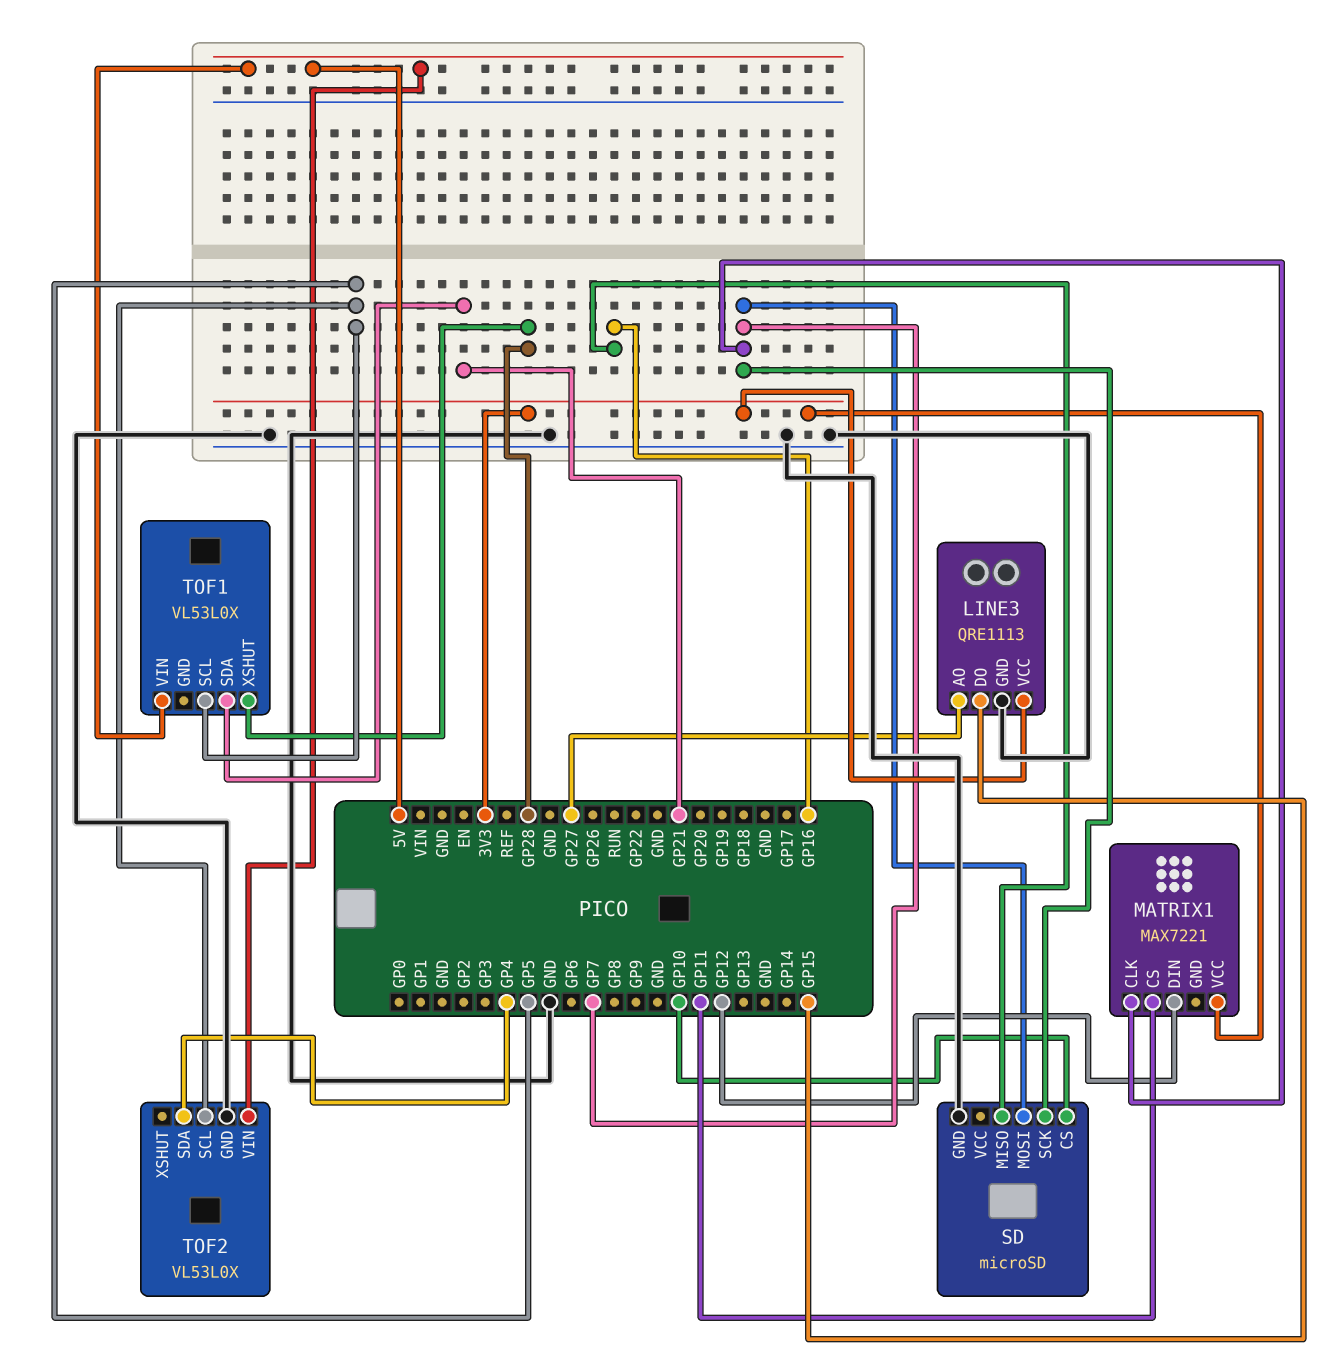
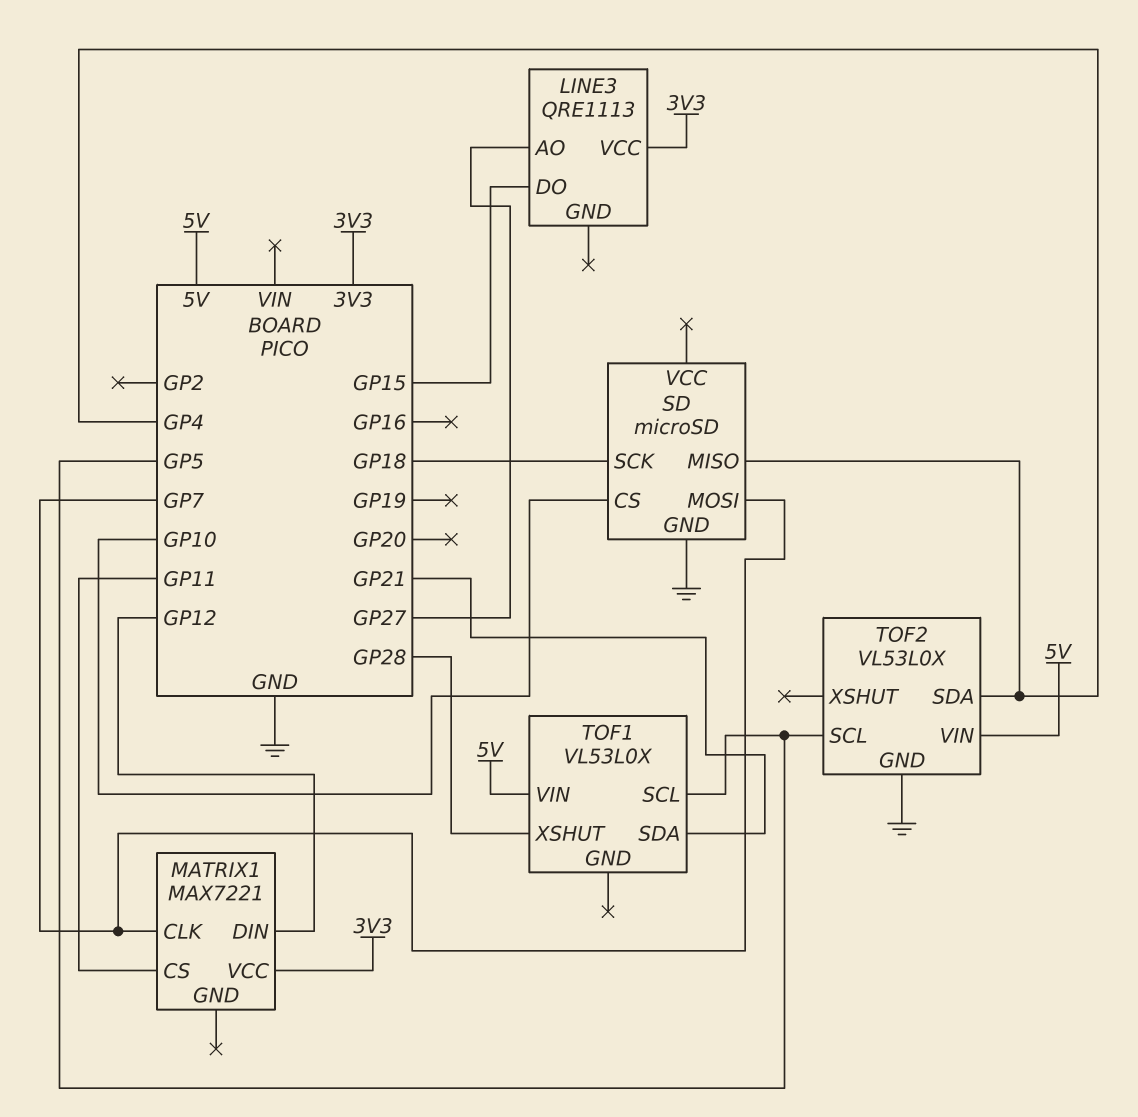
LINE3 pin GND: GND -> none
SD pin MISO: GP16 -> GP4
SD pin SCK: GP7 -> GP18

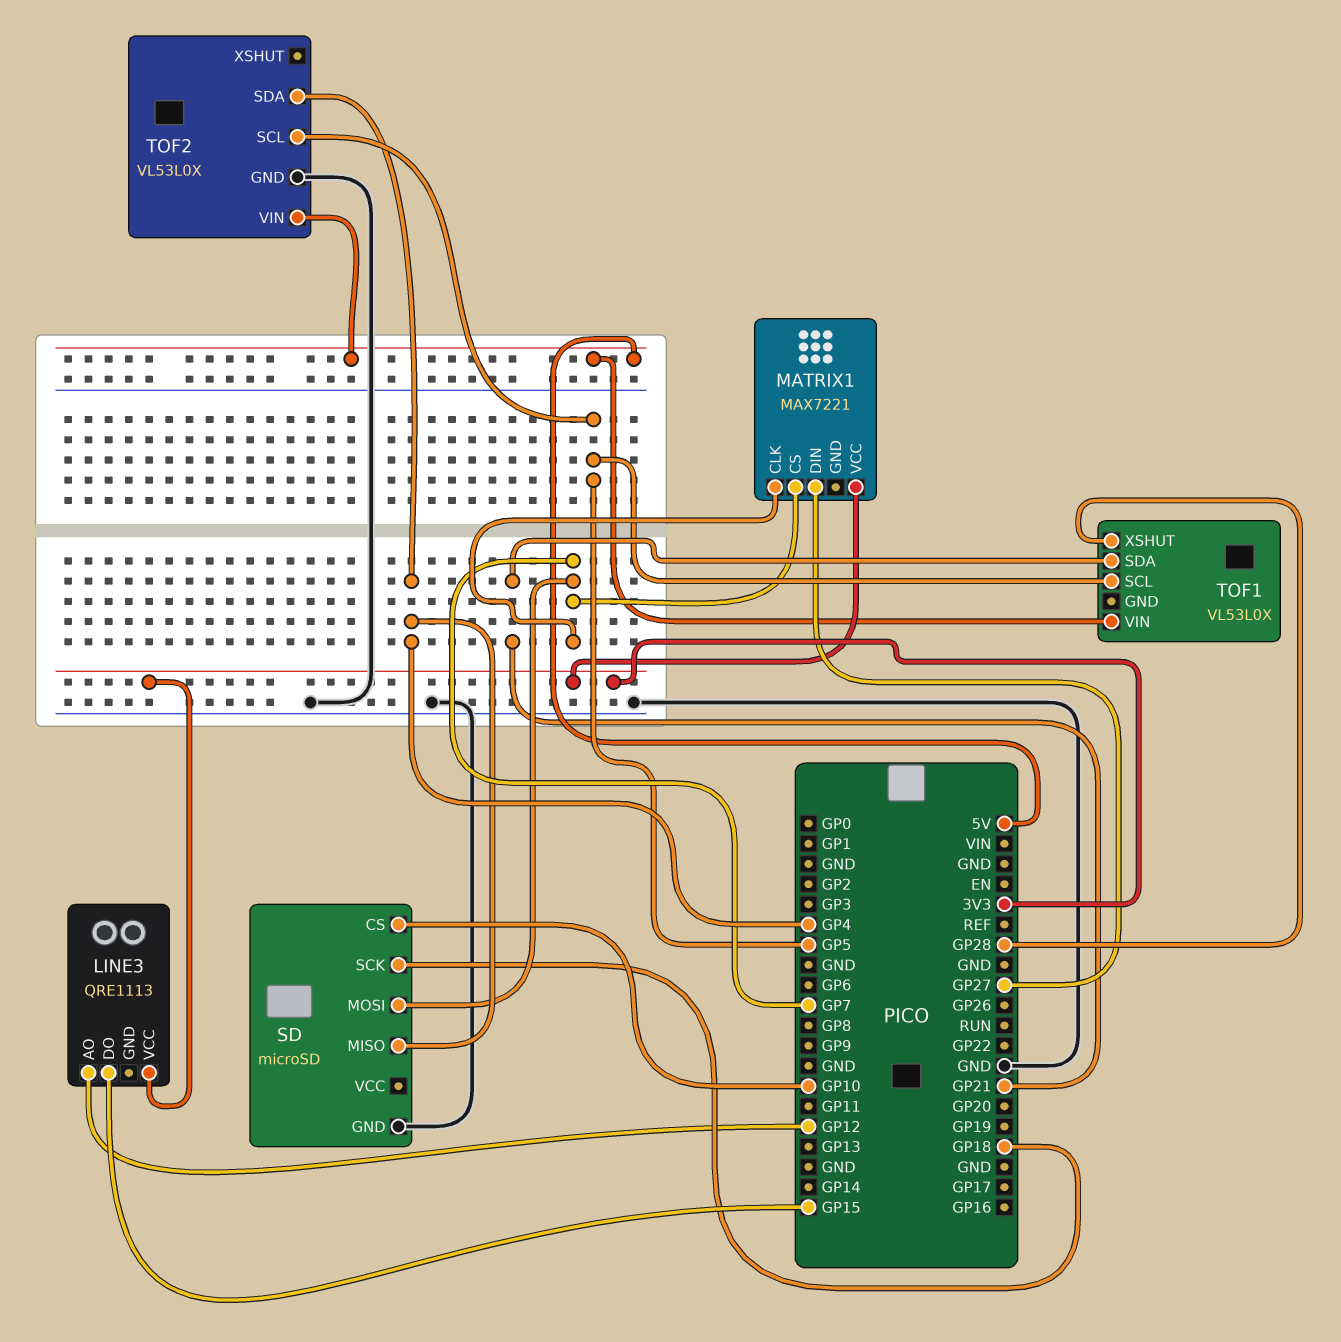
LINE3 pin AO: GP27 -> GP12
MATRIX1 pin CS: GP11 -> GP7
MATRIX1 pin DIN: GP12 -> GP27

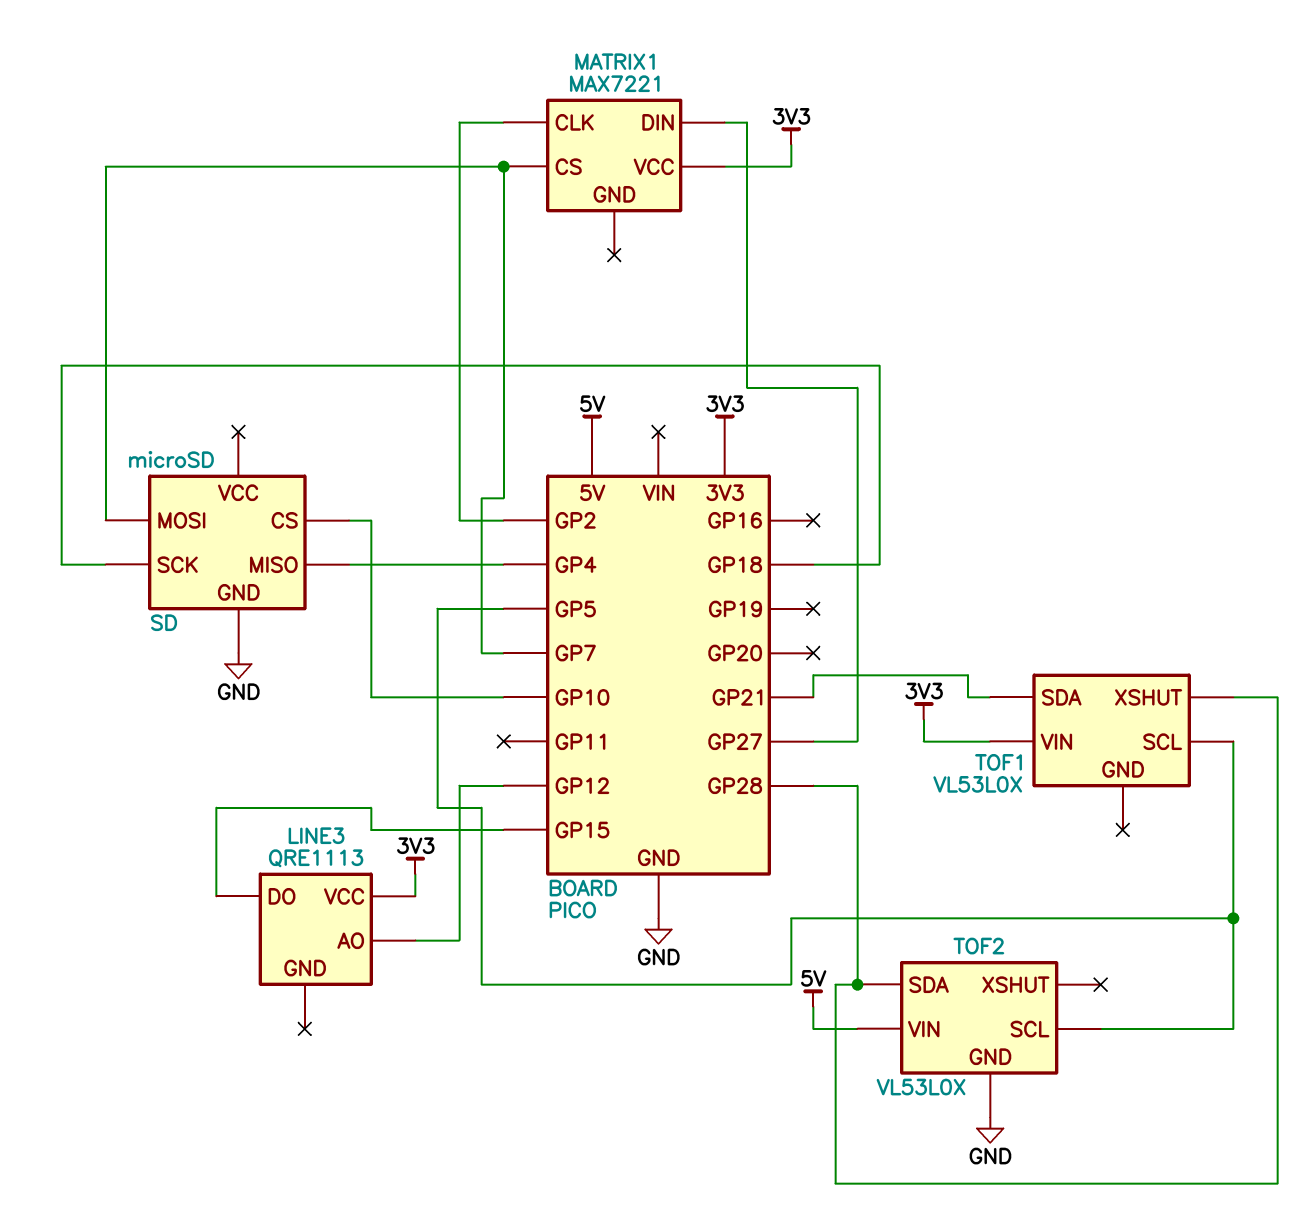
MATRIX1 pin CLK: GP7 -> GP2
TOF1 pin VIN: 5V -> 3V3
TOF2 pin SDA: GP4 -> GP28

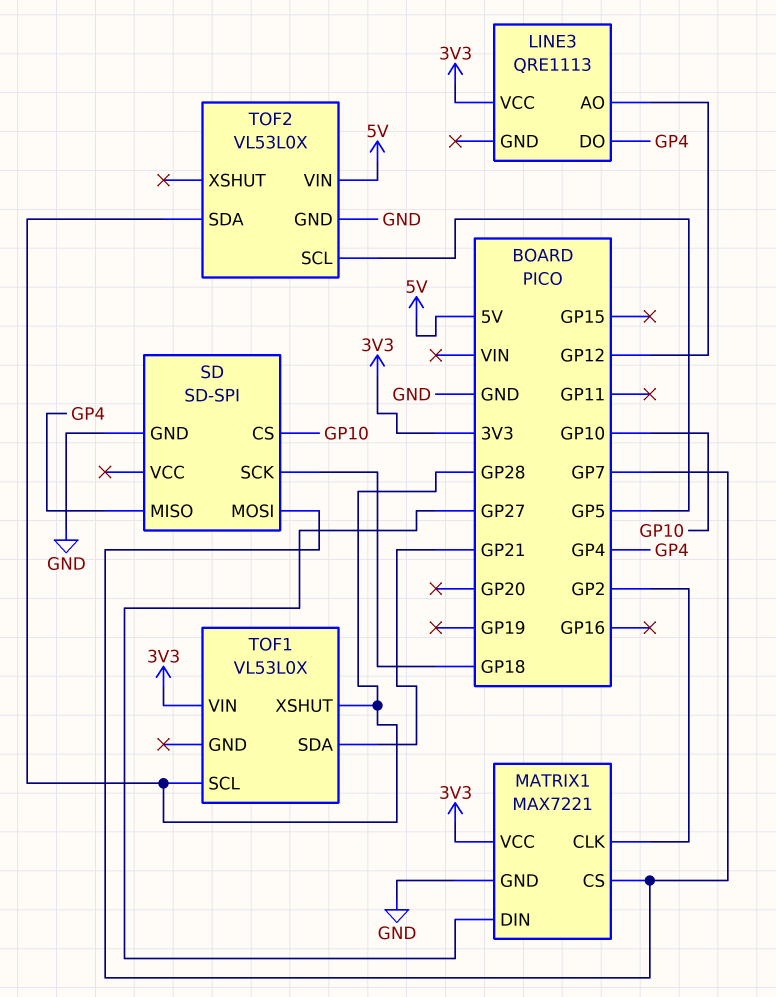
LINE3 pin DO: GP15 -> GP4
MATRIX1 pin GND: none -> GND
SD: microSD -> SD-SPI
TOF1 pin SCL: GP5 -> GP28

